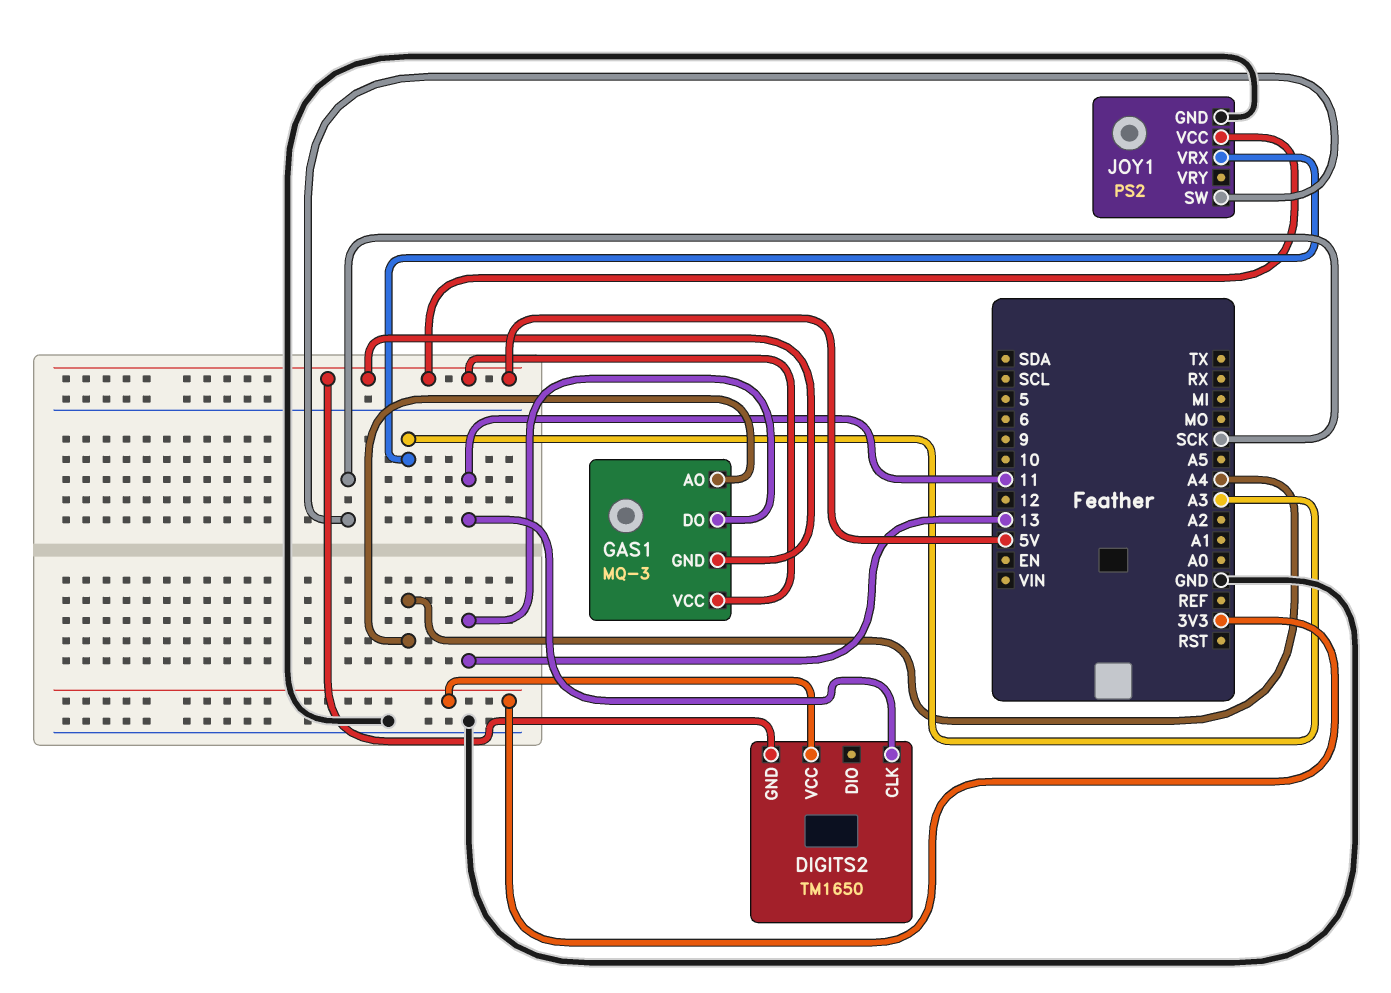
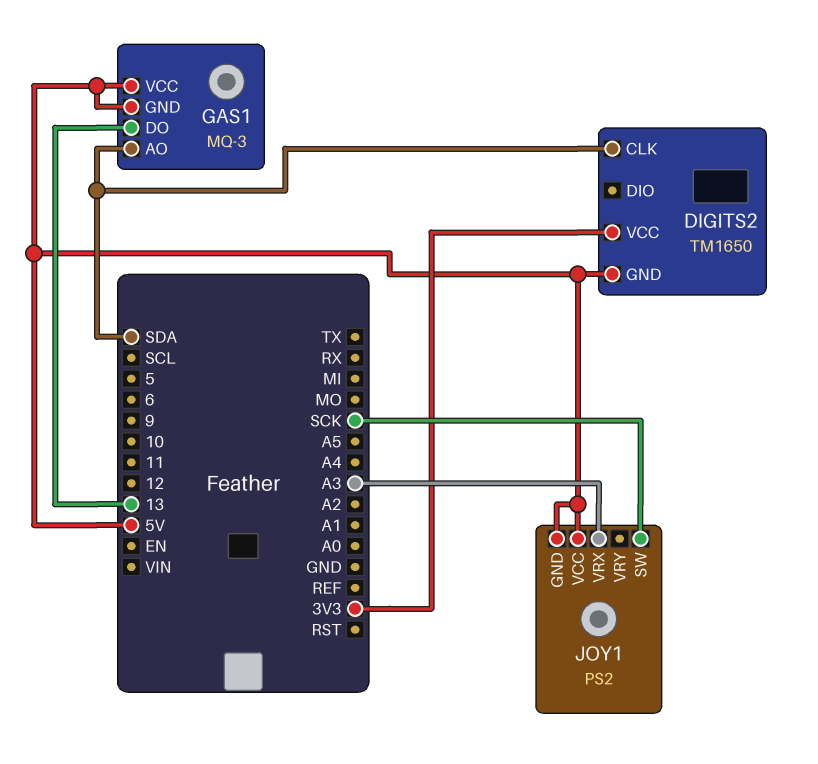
DIGITS2 pin CLK: 11 -> SDA
GAS1 pin AO: A4 -> SDA
JOY1 pin GND: GND -> 5V

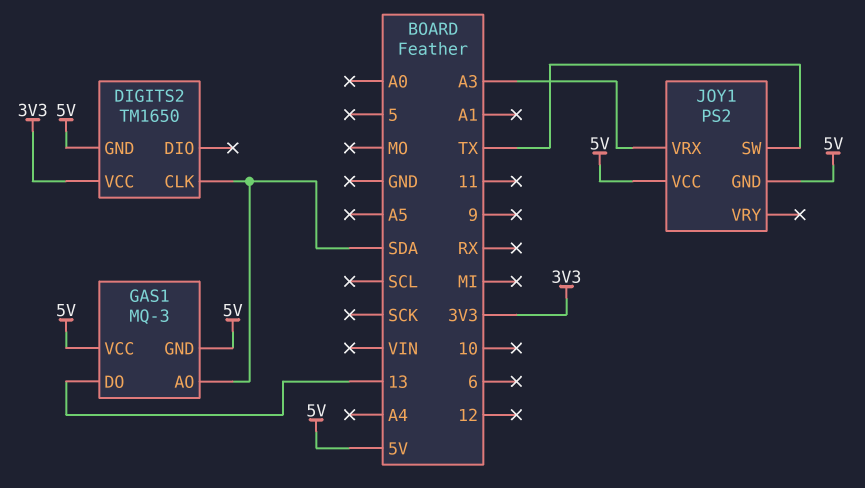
JOY1 pin SW: SCK -> TX

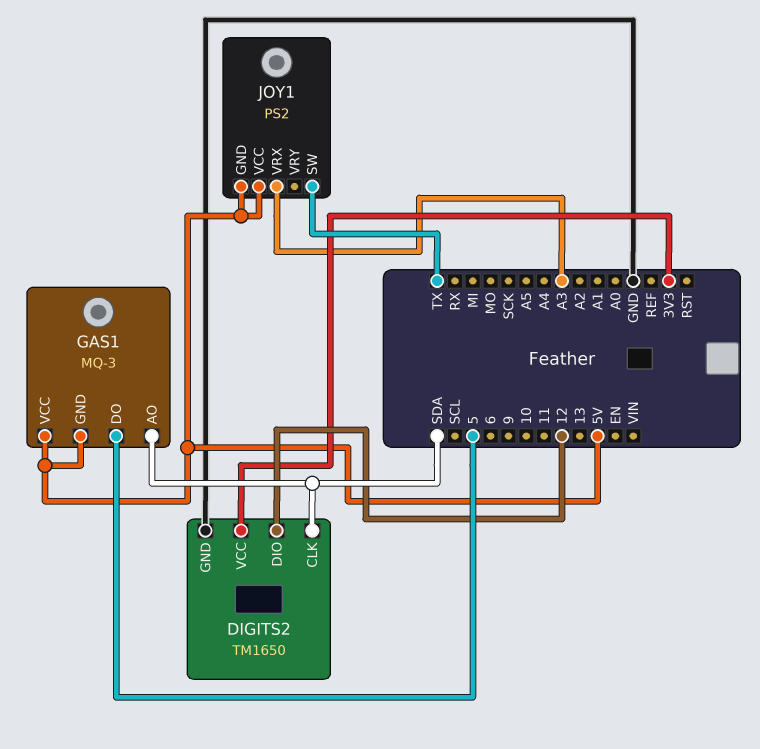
DIGITS2 pin DIO: none -> 12
DIGITS2 pin GND: 5V -> GND
GAS1 pin DO: 13 -> 5

